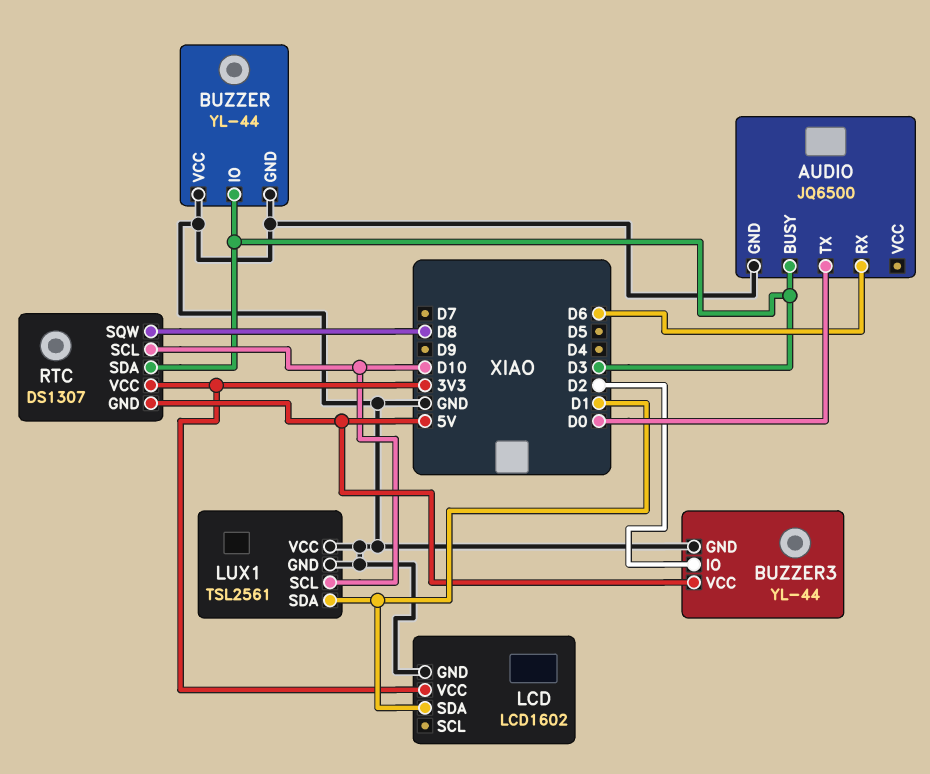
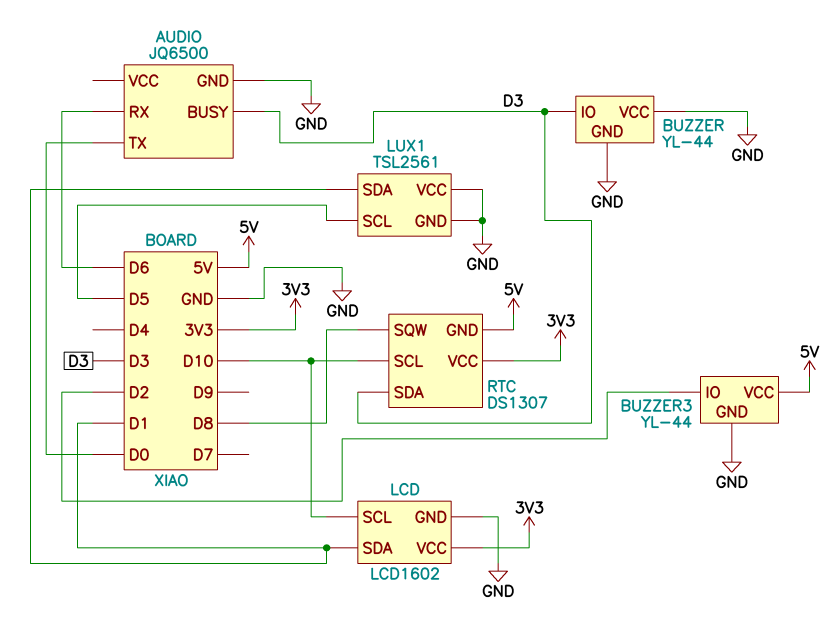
LCD pin SCL: none -> D10
LUX1 pin SCL: D10 -> D5

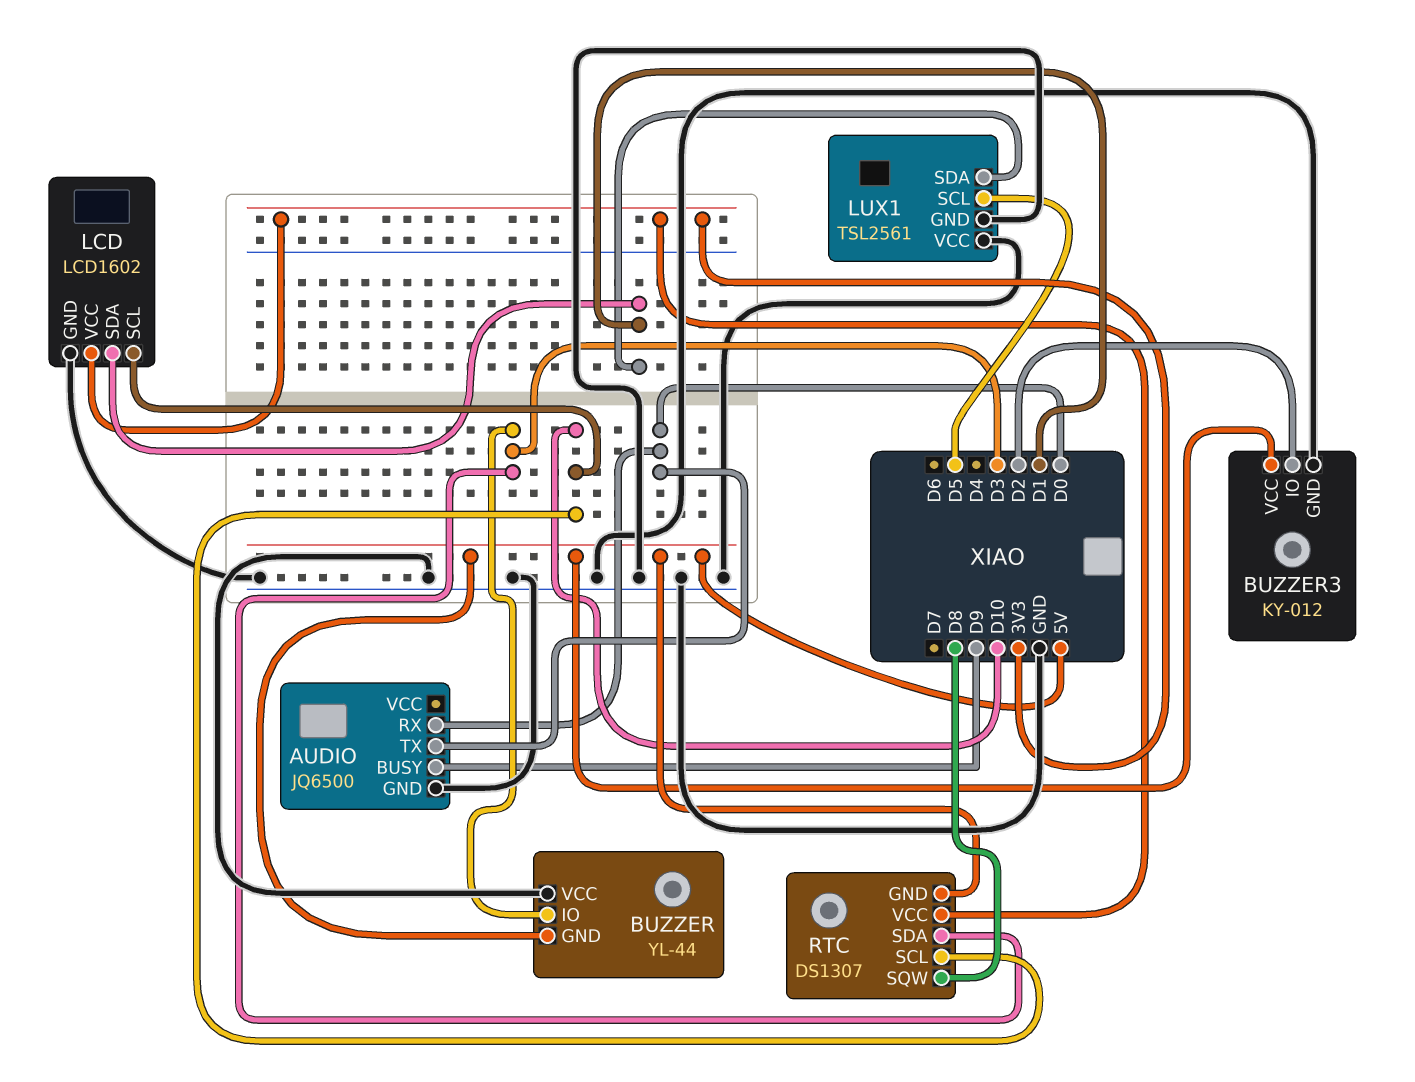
AUDIO pin BUSY: D3 -> D9
AUDIO pin RX: D6 -> D0
BUZZER pin GND: GND -> 5V
BUZZER3: YL-44 -> KY-012

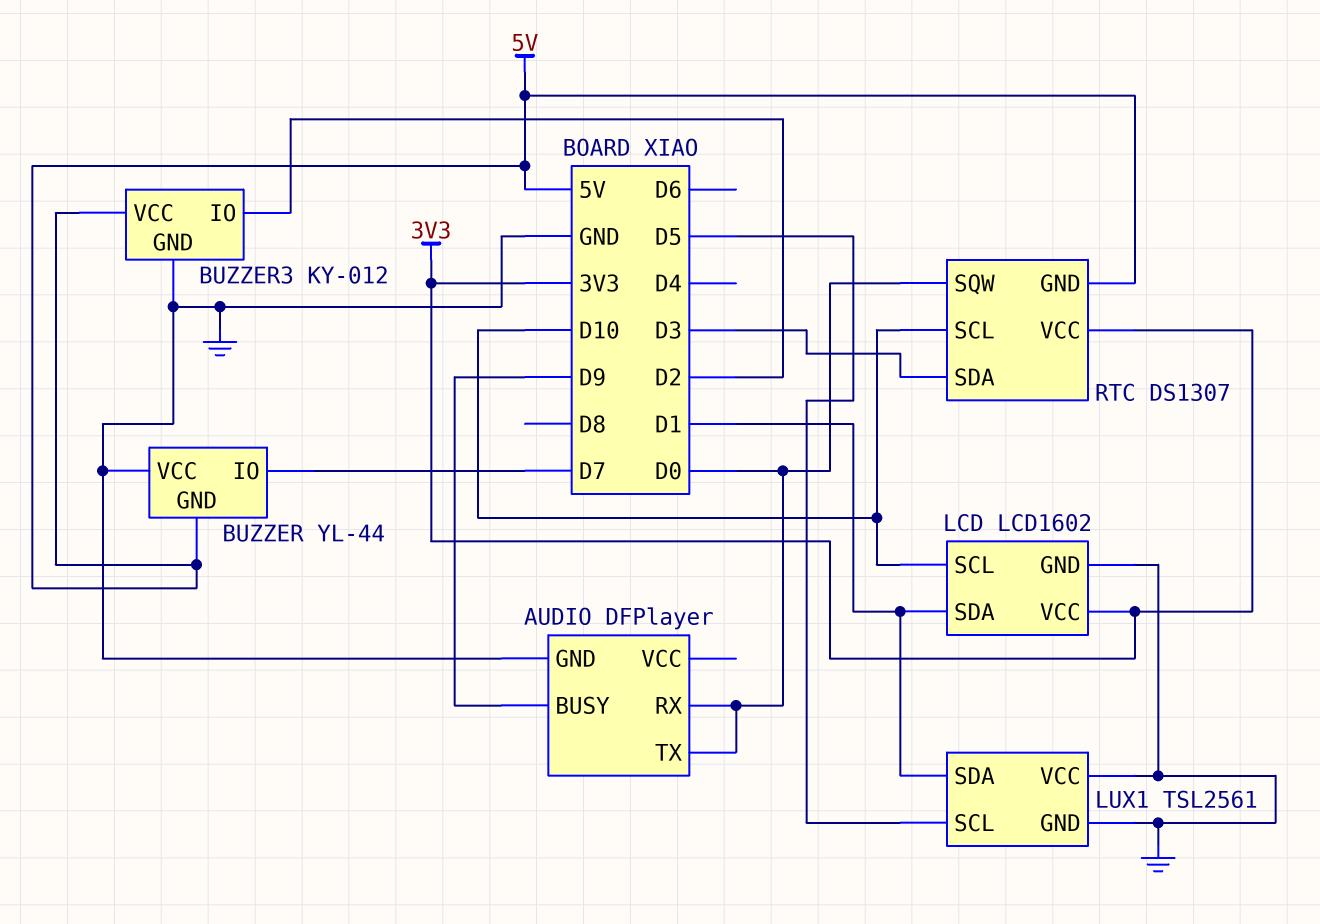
AUDIO: JQ6500 -> DFPlayer
BUZZER pin IO: D3 -> D7
RTC pin SQW: D8 -> D0

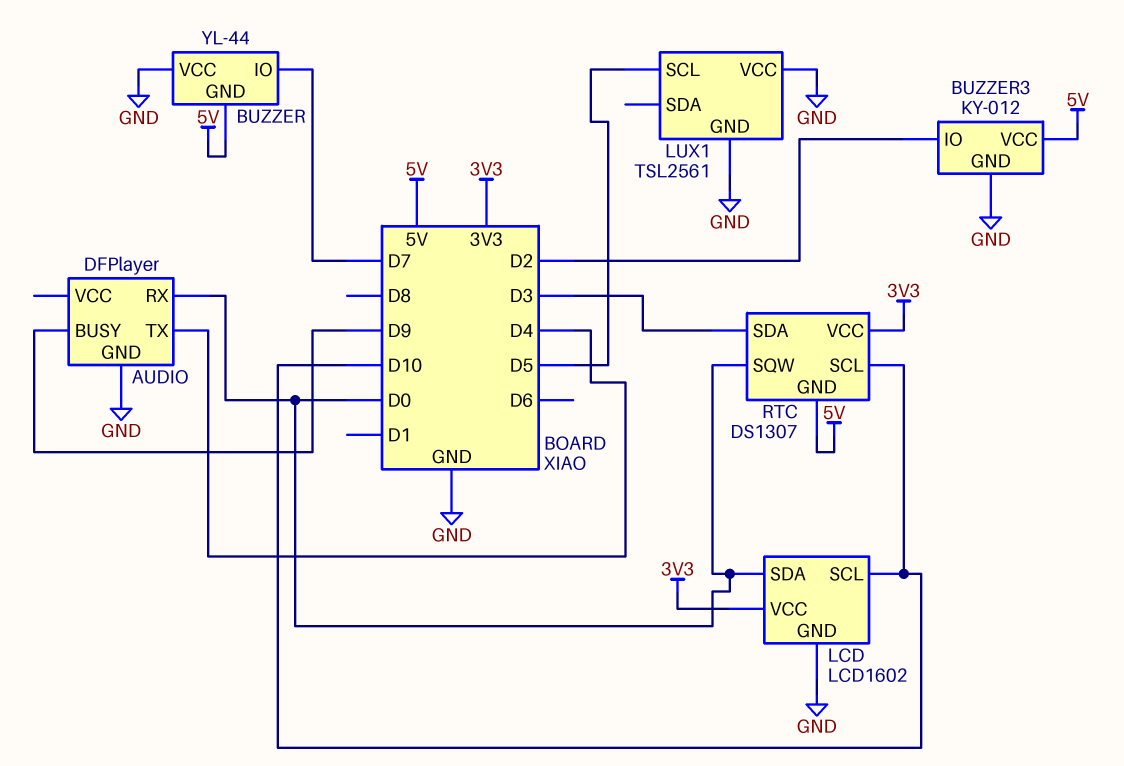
AUDIO pin TX: D0 -> D4
LCD pin SDA: D1 -> D0
LUX1 pin SDA: D1 -> none

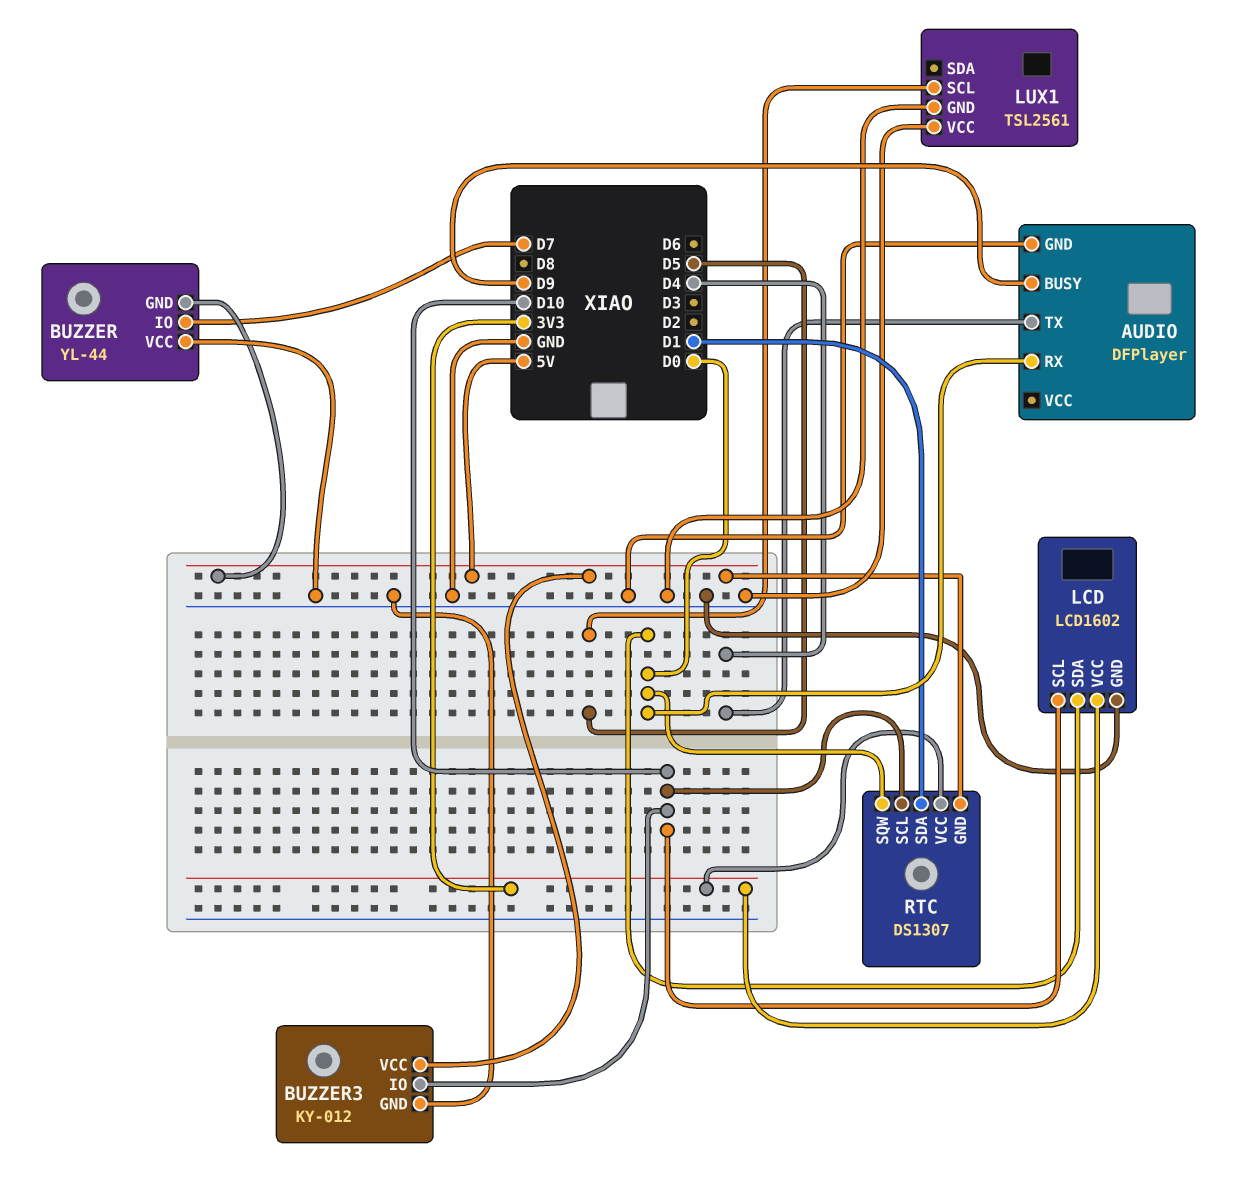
BUZZER3 pin IO: D2 -> D10
RTC pin SDA: D3 -> D1

